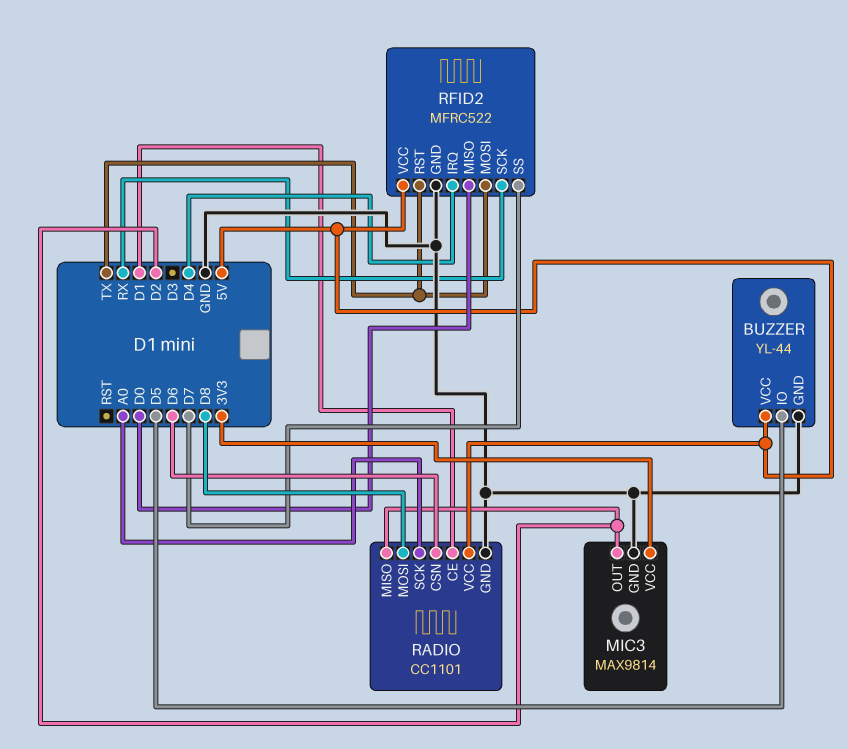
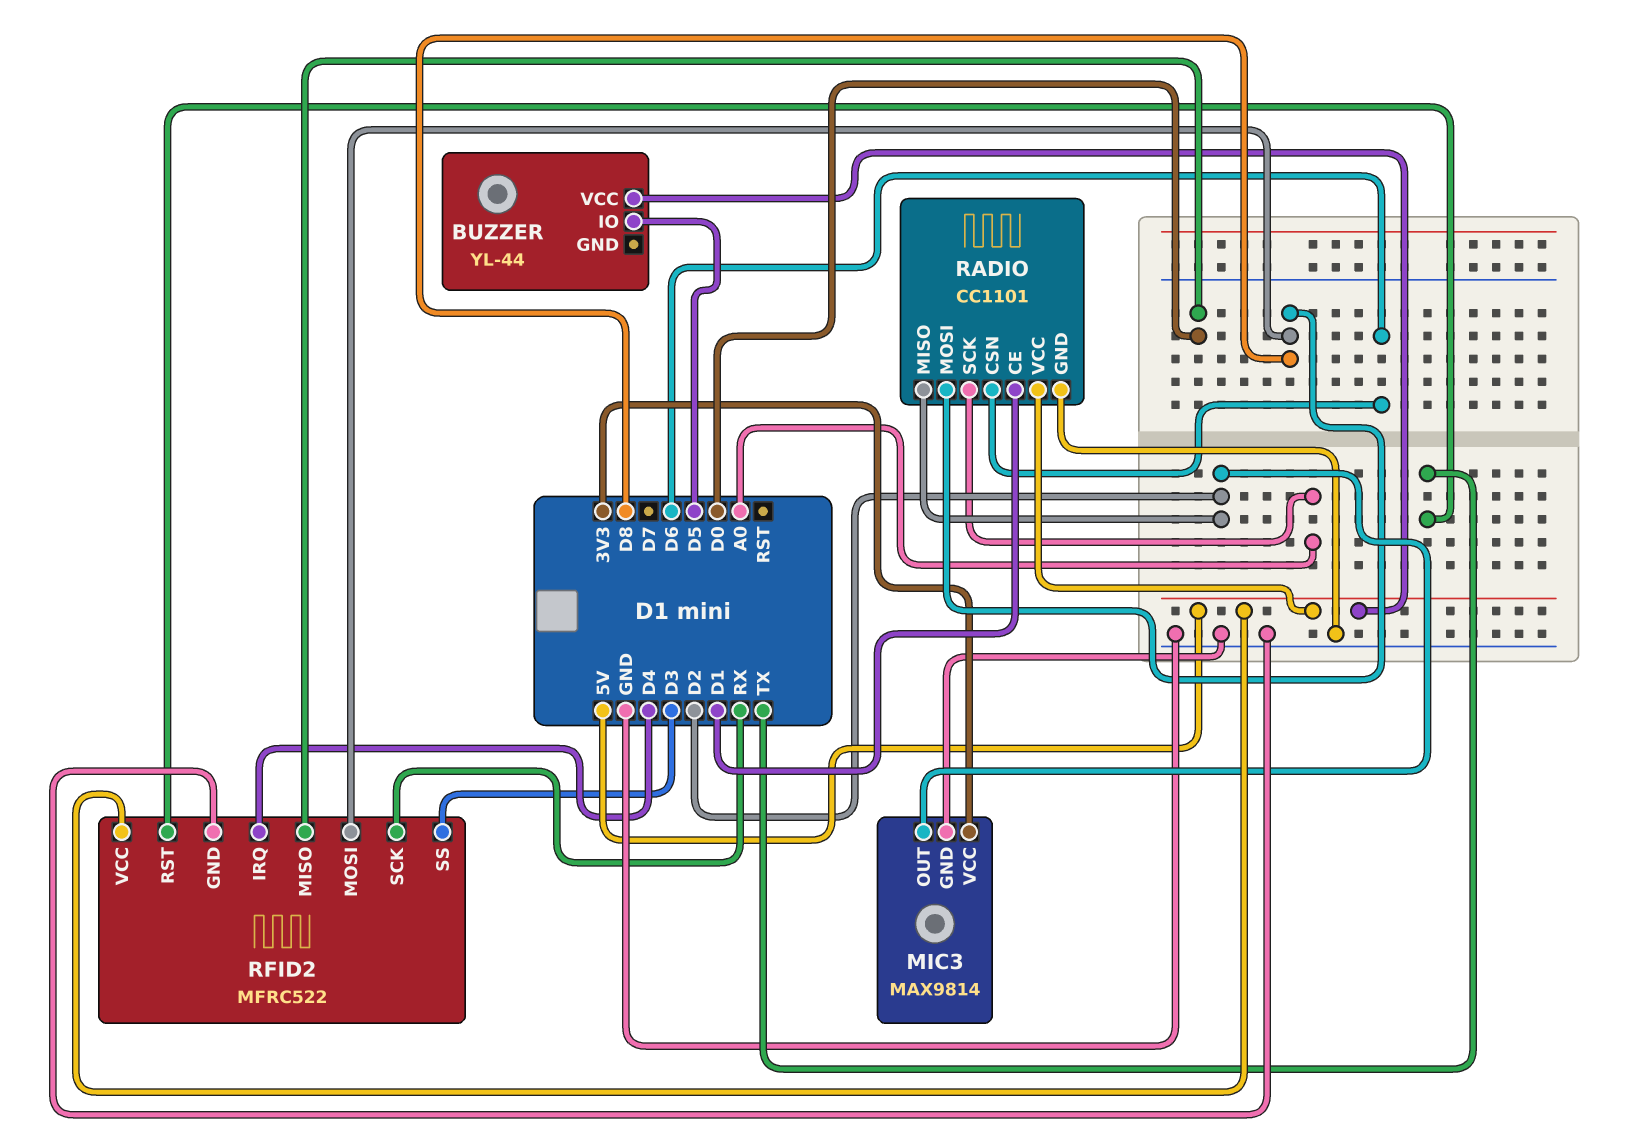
BUZZER pin GND: GND -> none
RFID2 pin MOSI: TX -> D8
RFID2 pin SS: D7 -> D3

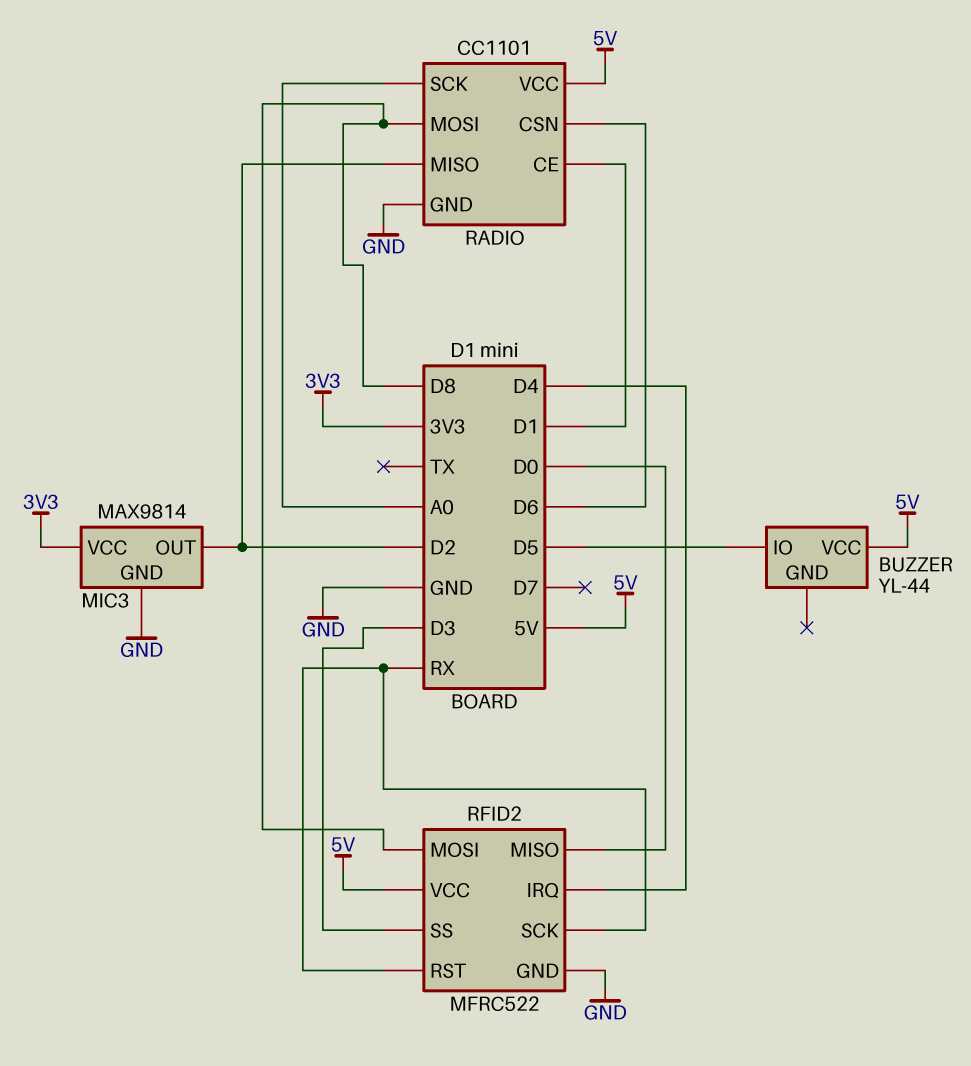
RFID2 pin RST: TX -> RX

